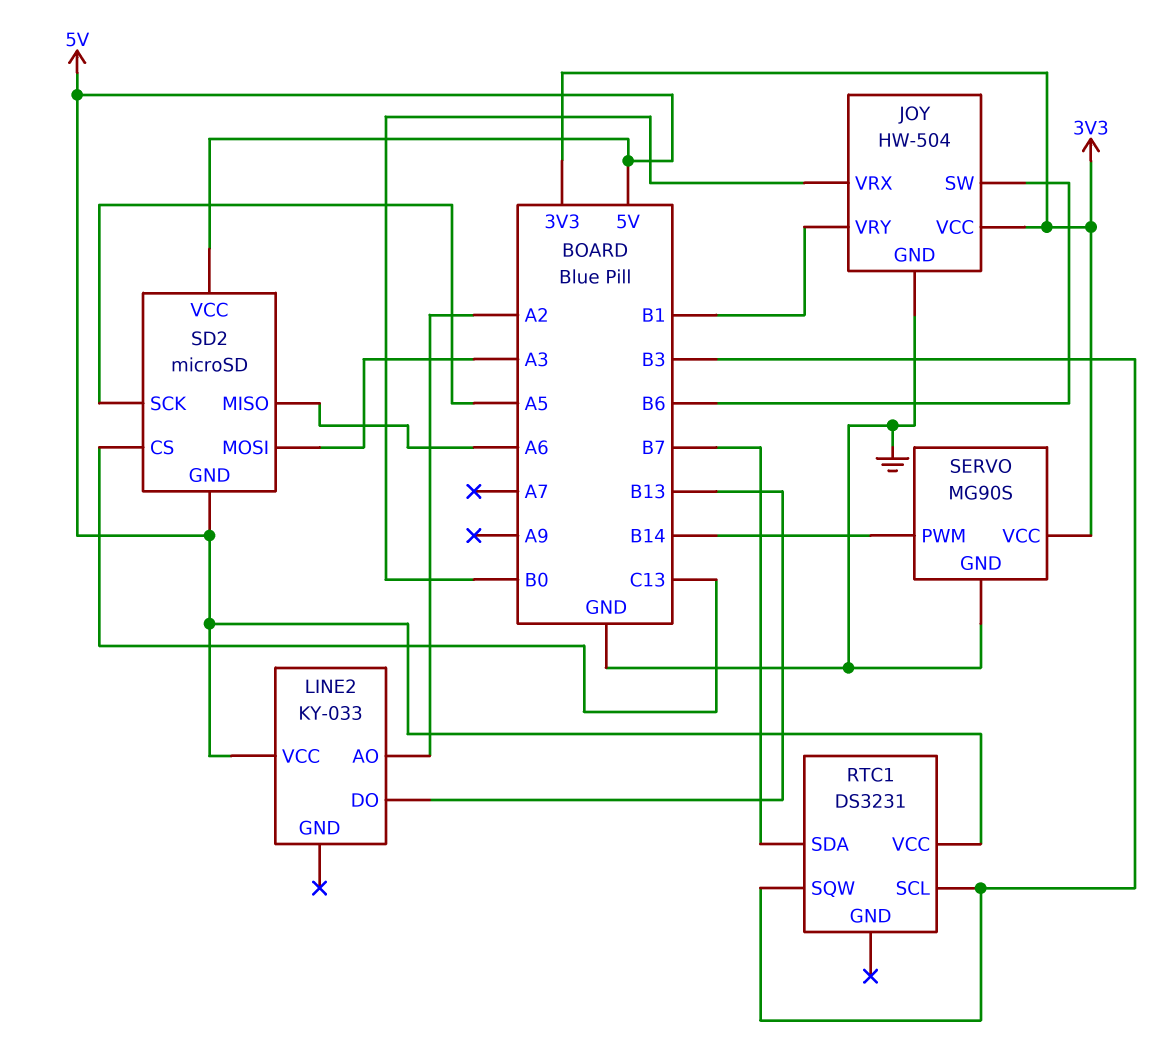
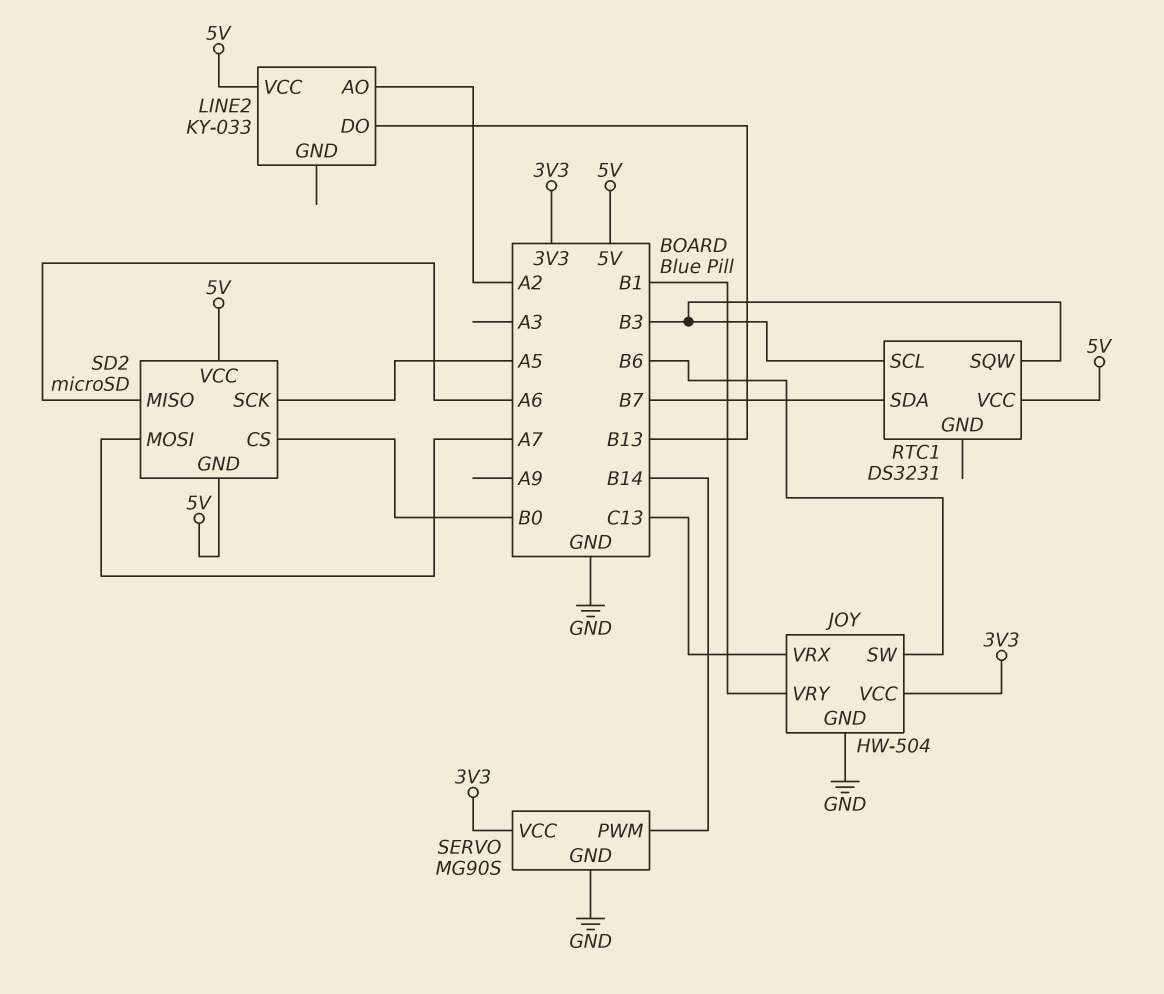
JOY pin VRX: B0 -> C13
SD2 pin CS: C13 -> B0
SD2 pin MOSI: A3 -> A7

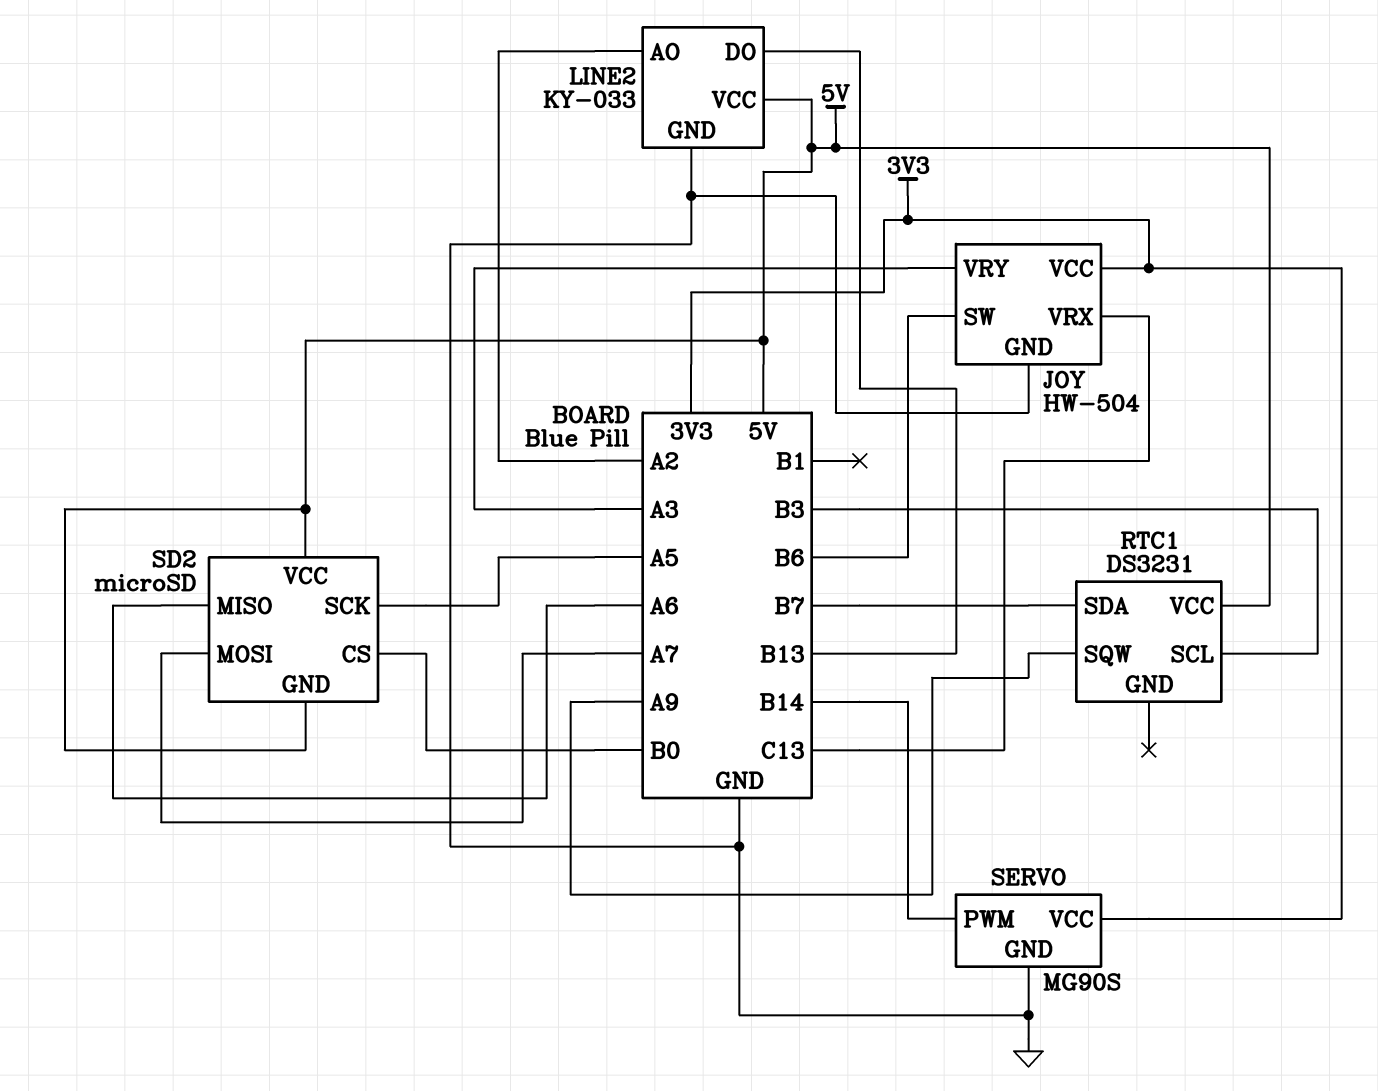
JOY pin VRY: B1 -> A3
LINE2 pin GND: none -> GND
RTC1 pin SQW: B3 -> A9

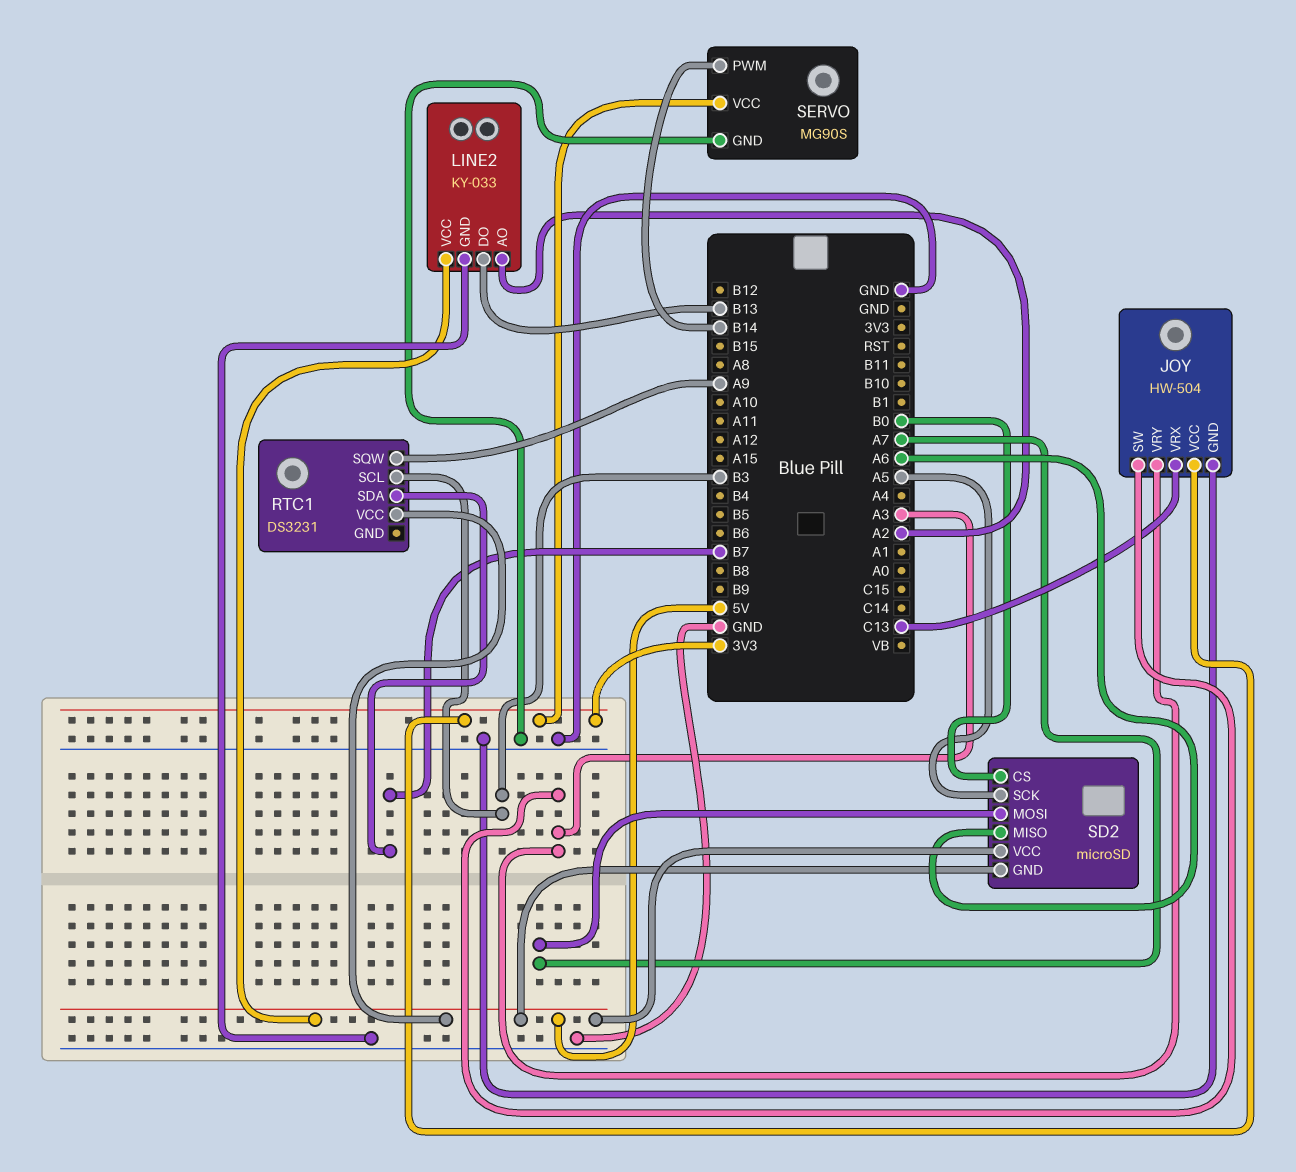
JOY pin SW: B6 -> A3

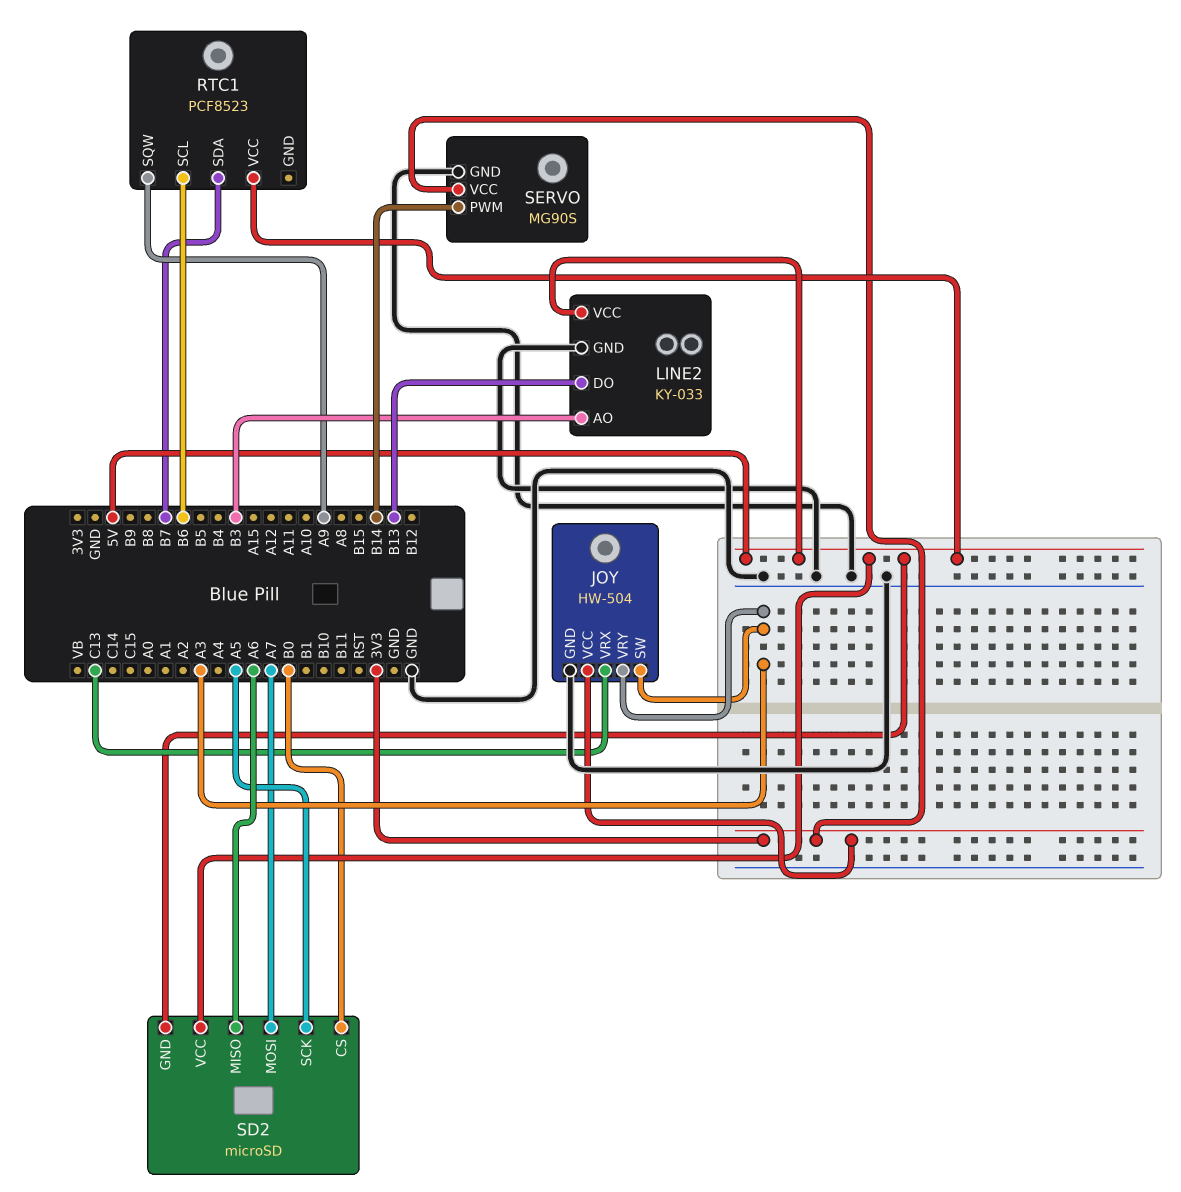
LINE2 pin AO: A2 -> B3
RTC1: DS3231 -> PCF8523
RTC1 pin SCL: B3 -> B6

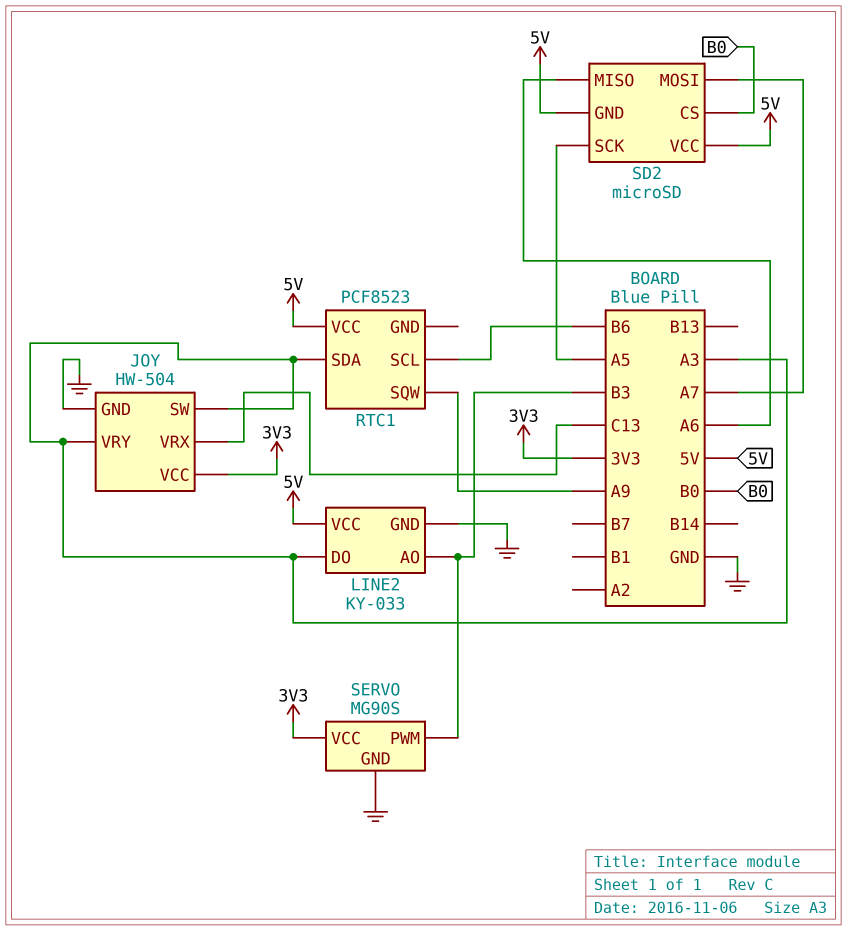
LINE2 pin DO: B13 -> A3
RTC1 pin SDA: B7 -> A3
SERVO pin PWM: B14 -> B3

